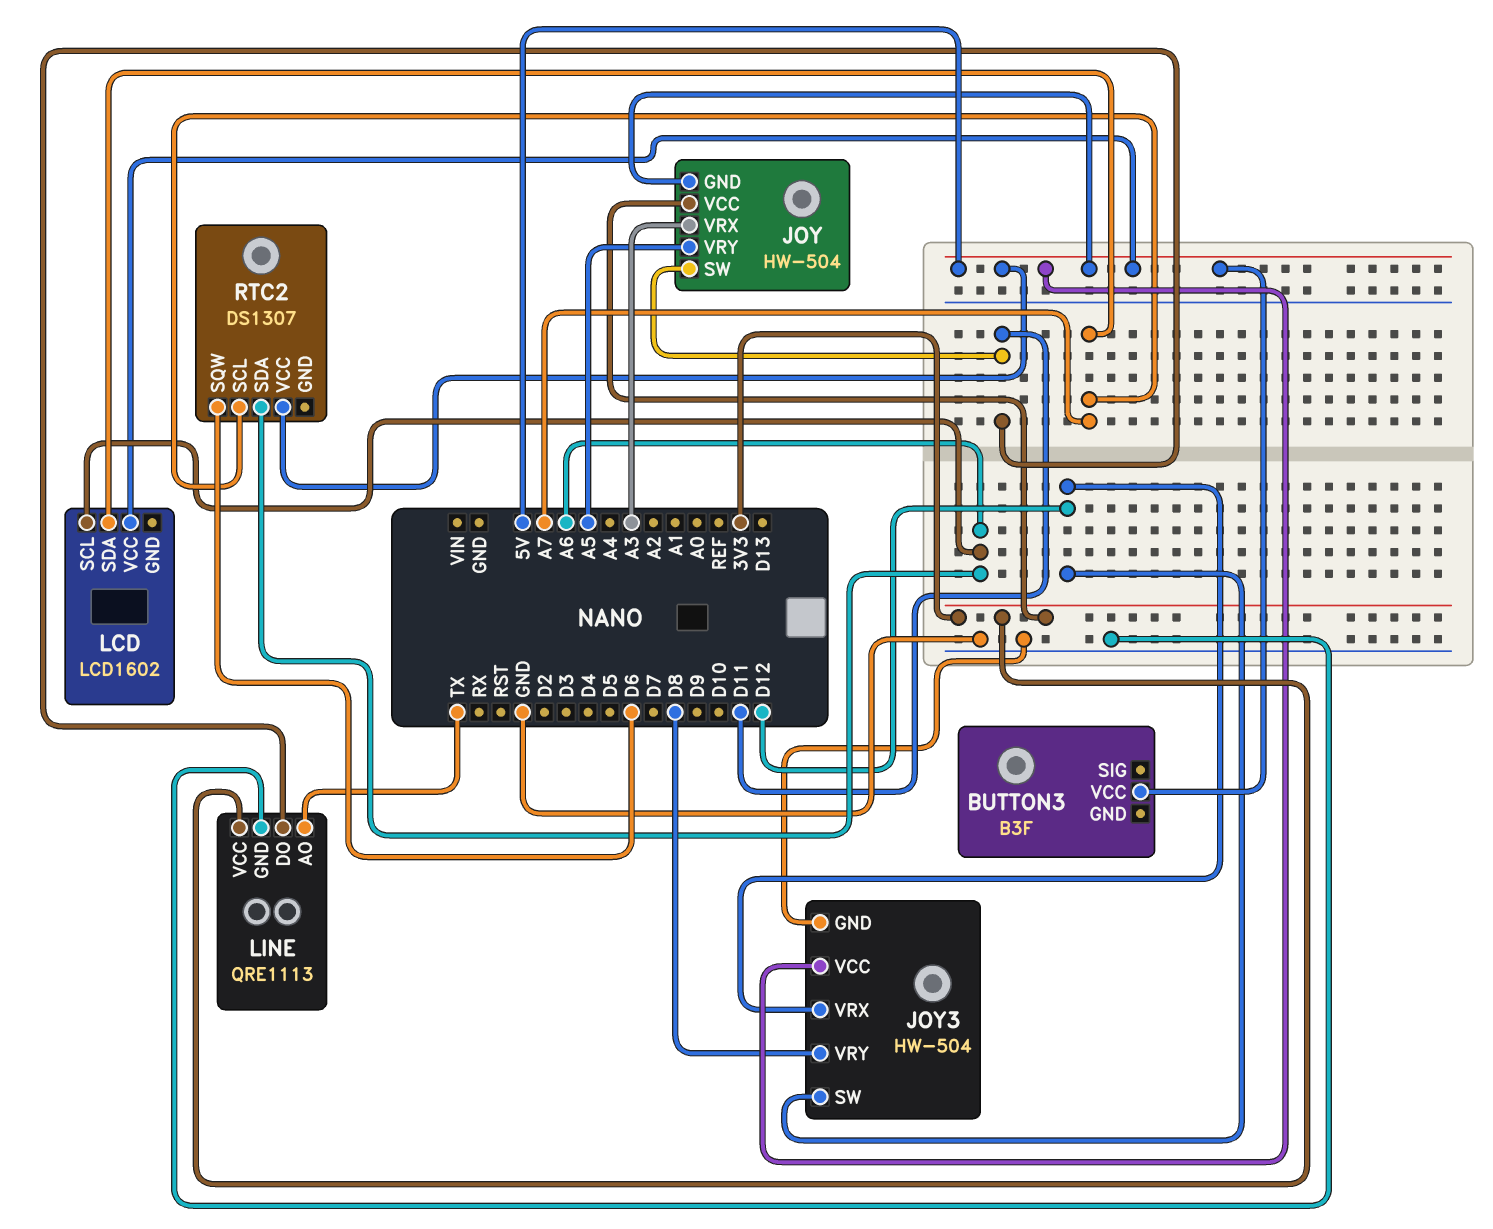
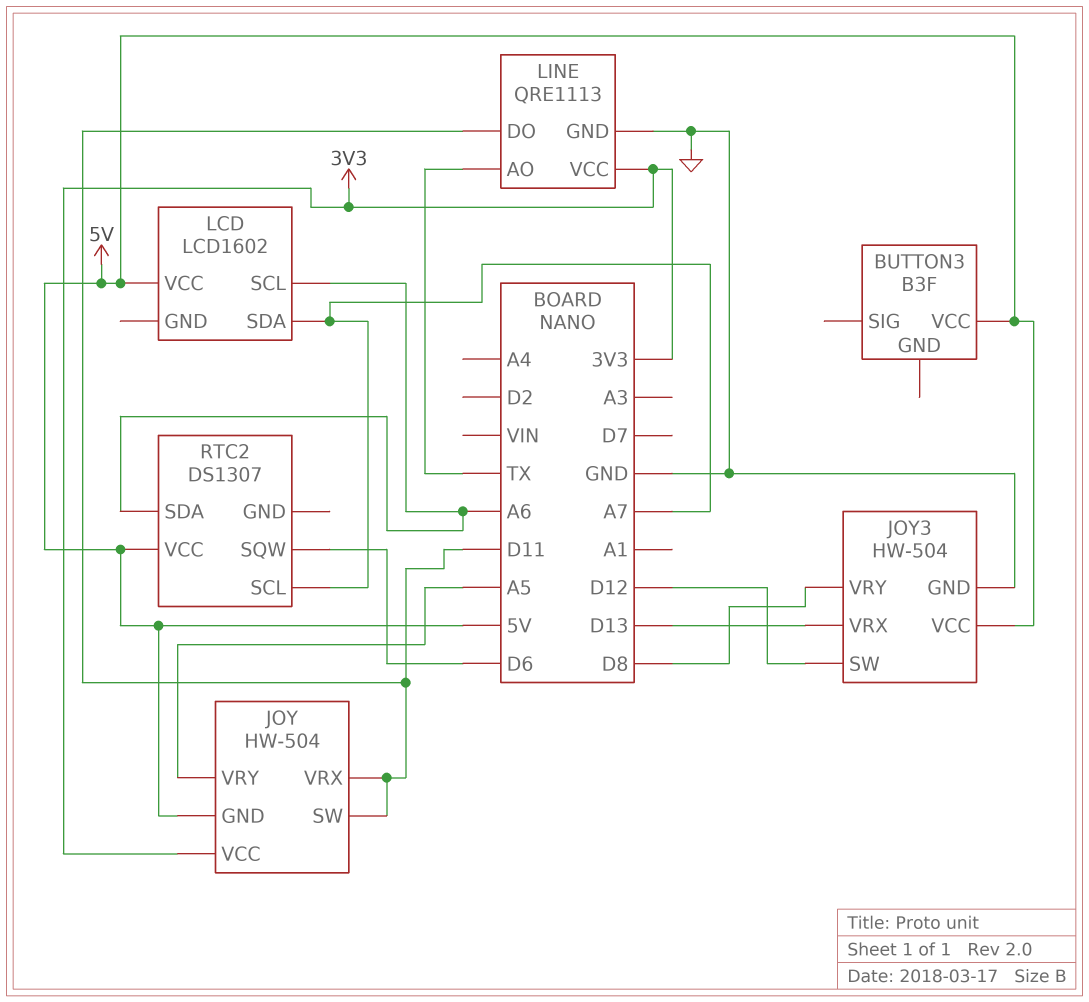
JOY pin VRX: A3 -> D11
JOY3 pin VRX: D12 -> D13

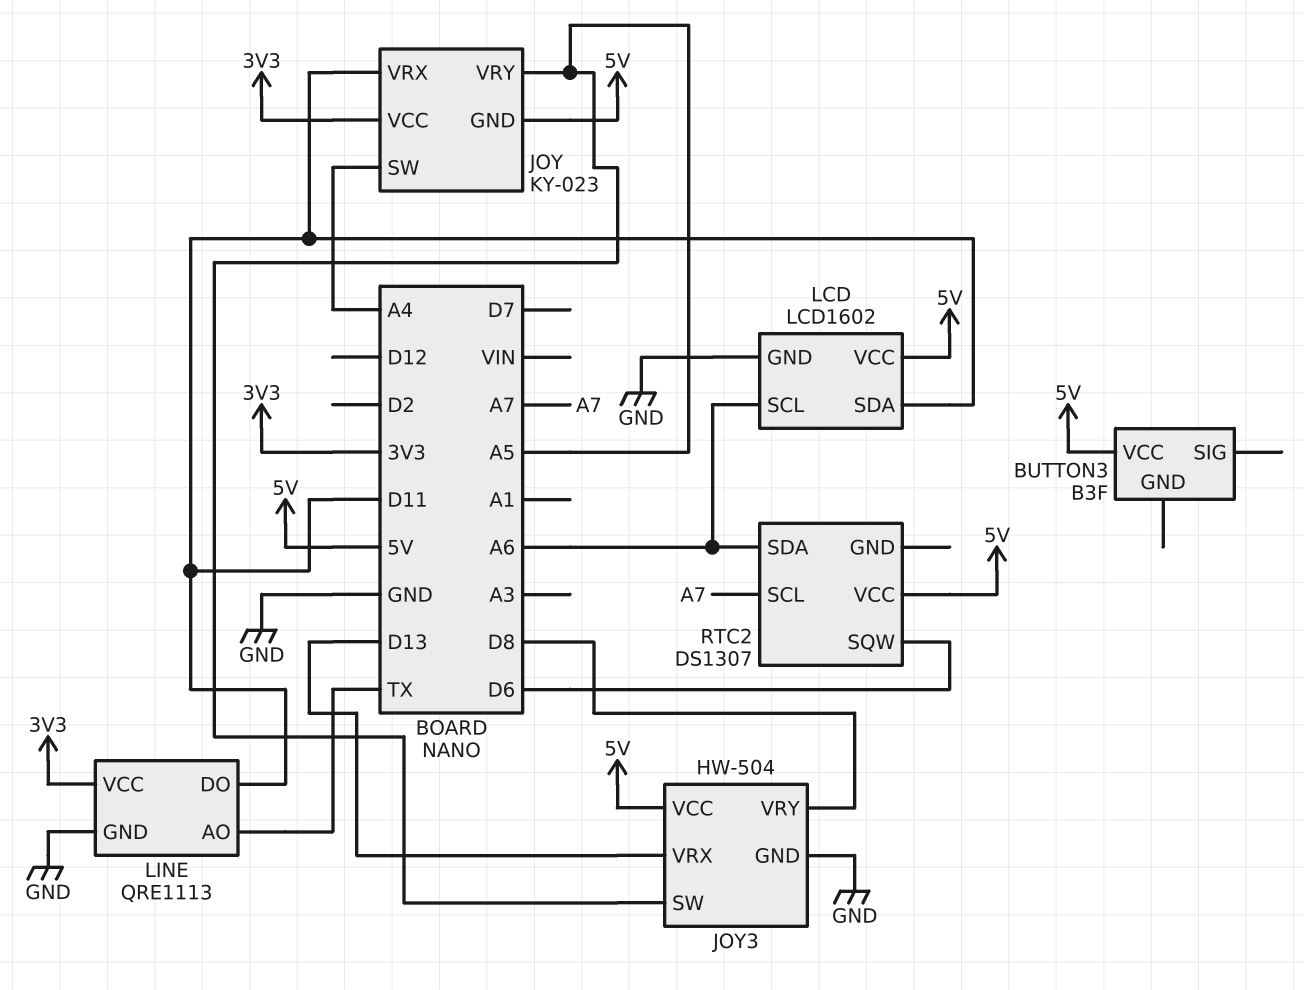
JOY: HW-504 -> KY-023
JOY pin SW: D11 -> A4
JOY3 pin SW: D12 -> A5
LCD pin GND: none -> GND
LCD pin SDA: A7 -> D11

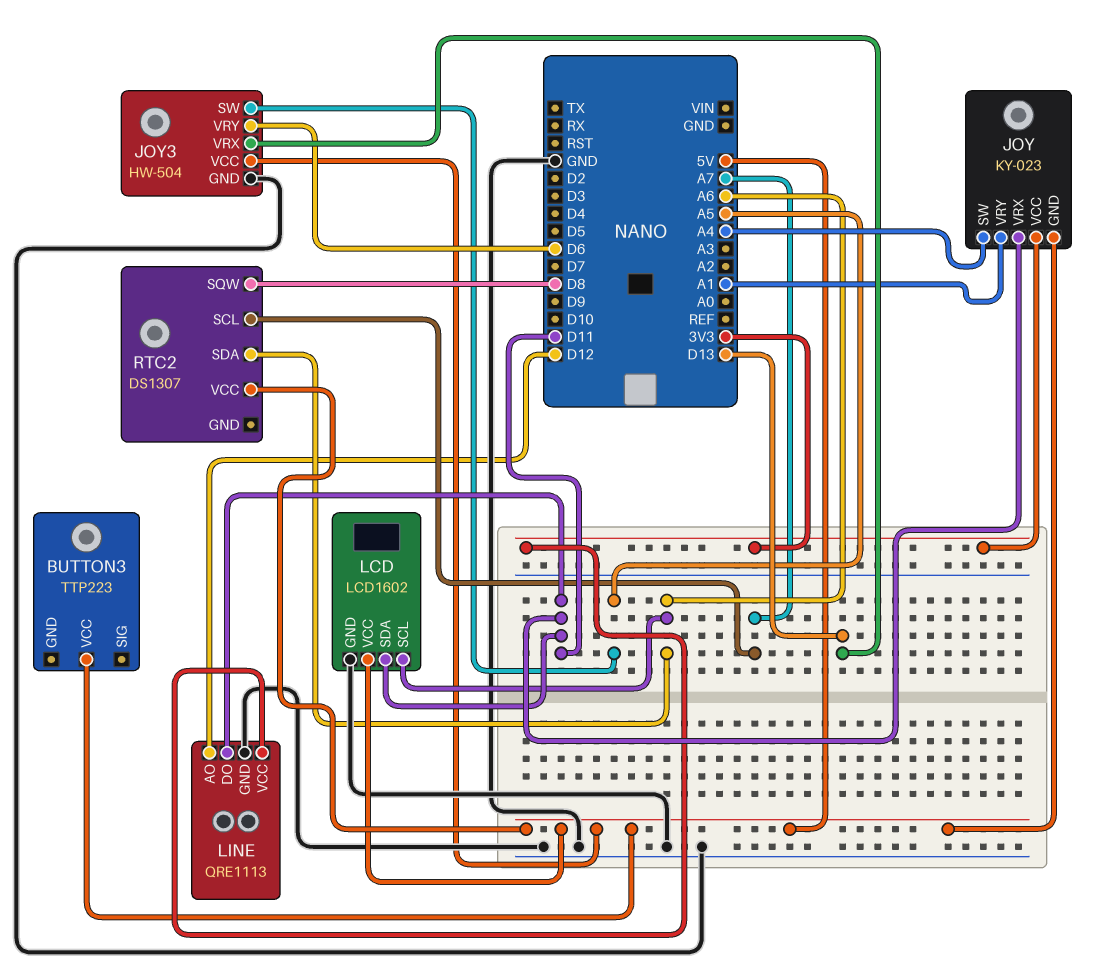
BUTTON3: B3F -> TTP223
JOY pin VRY: A5 -> A1
JOY3 pin VRY: D8 -> D6
LINE pin AO: TX -> D12
RTC2 pin SQW: D6 -> D8

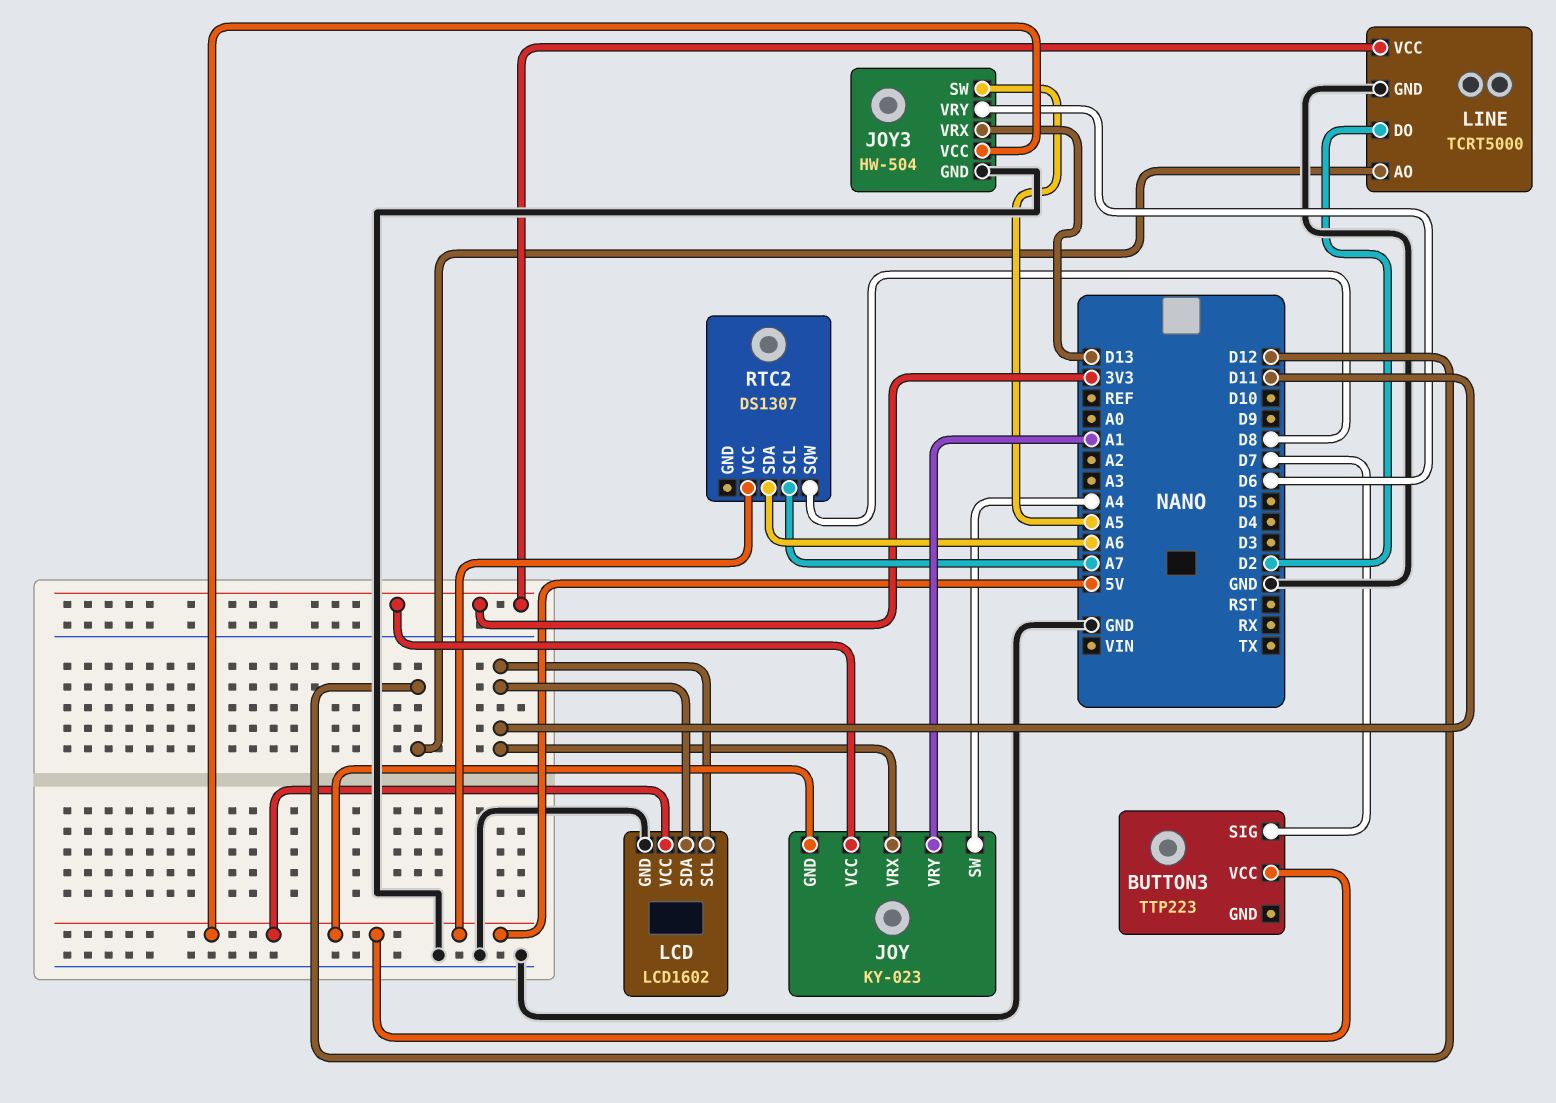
BUTTON3 pin SIG: none -> D7
LCD pin SCL: A6 -> D11
LINE: QRE1113 -> TCRT5000
LINE pin DO: D11 -> D2

